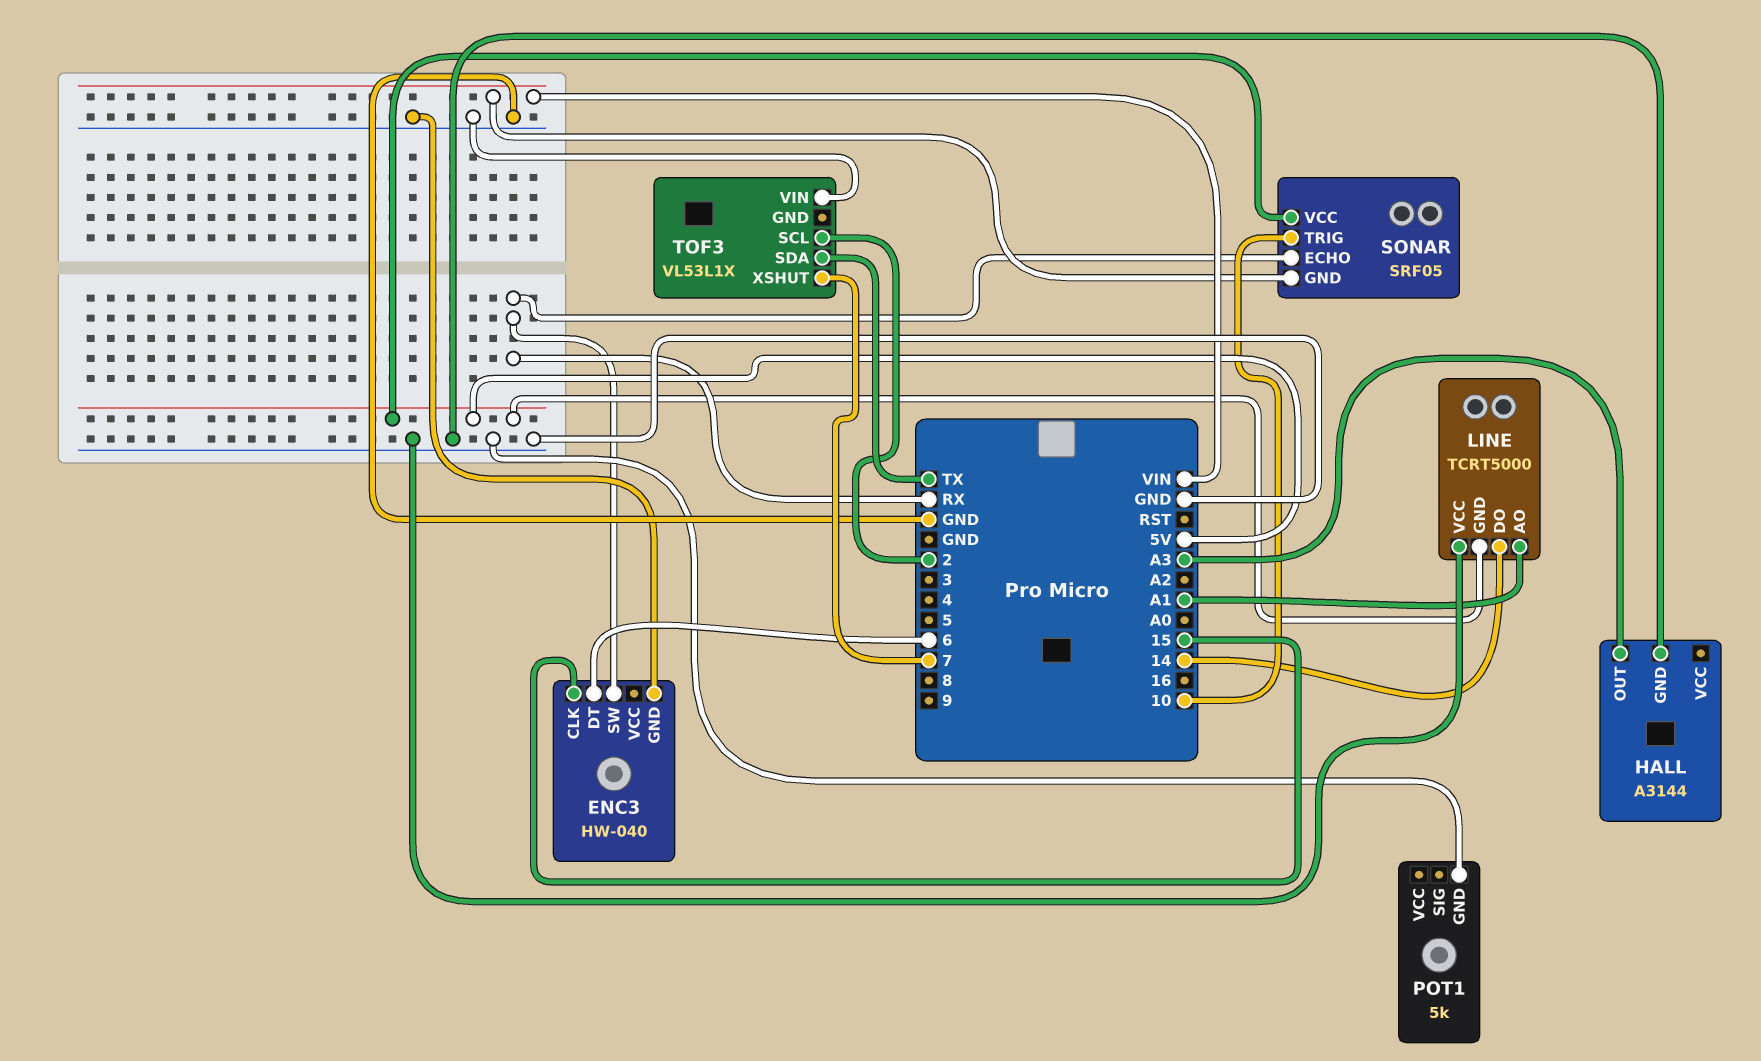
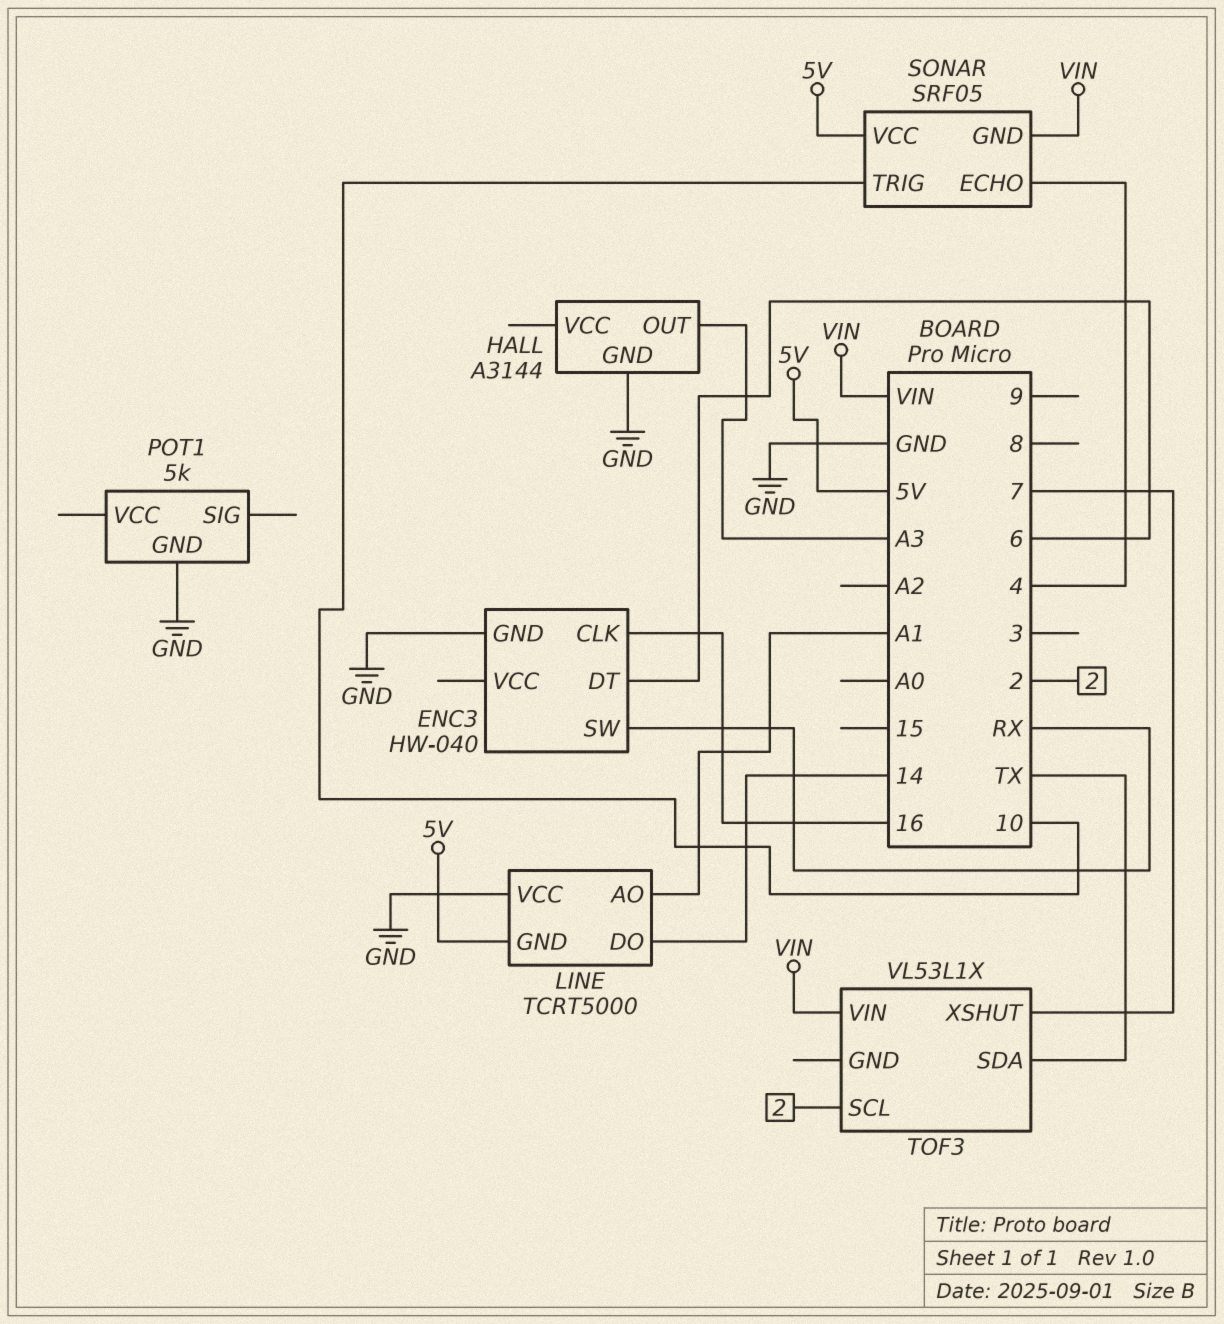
ENC3 pin CLK: 15 -> 16
SONAR pin ECHO: RX -> 4
TOF3 pin VIN: GND -> VIN

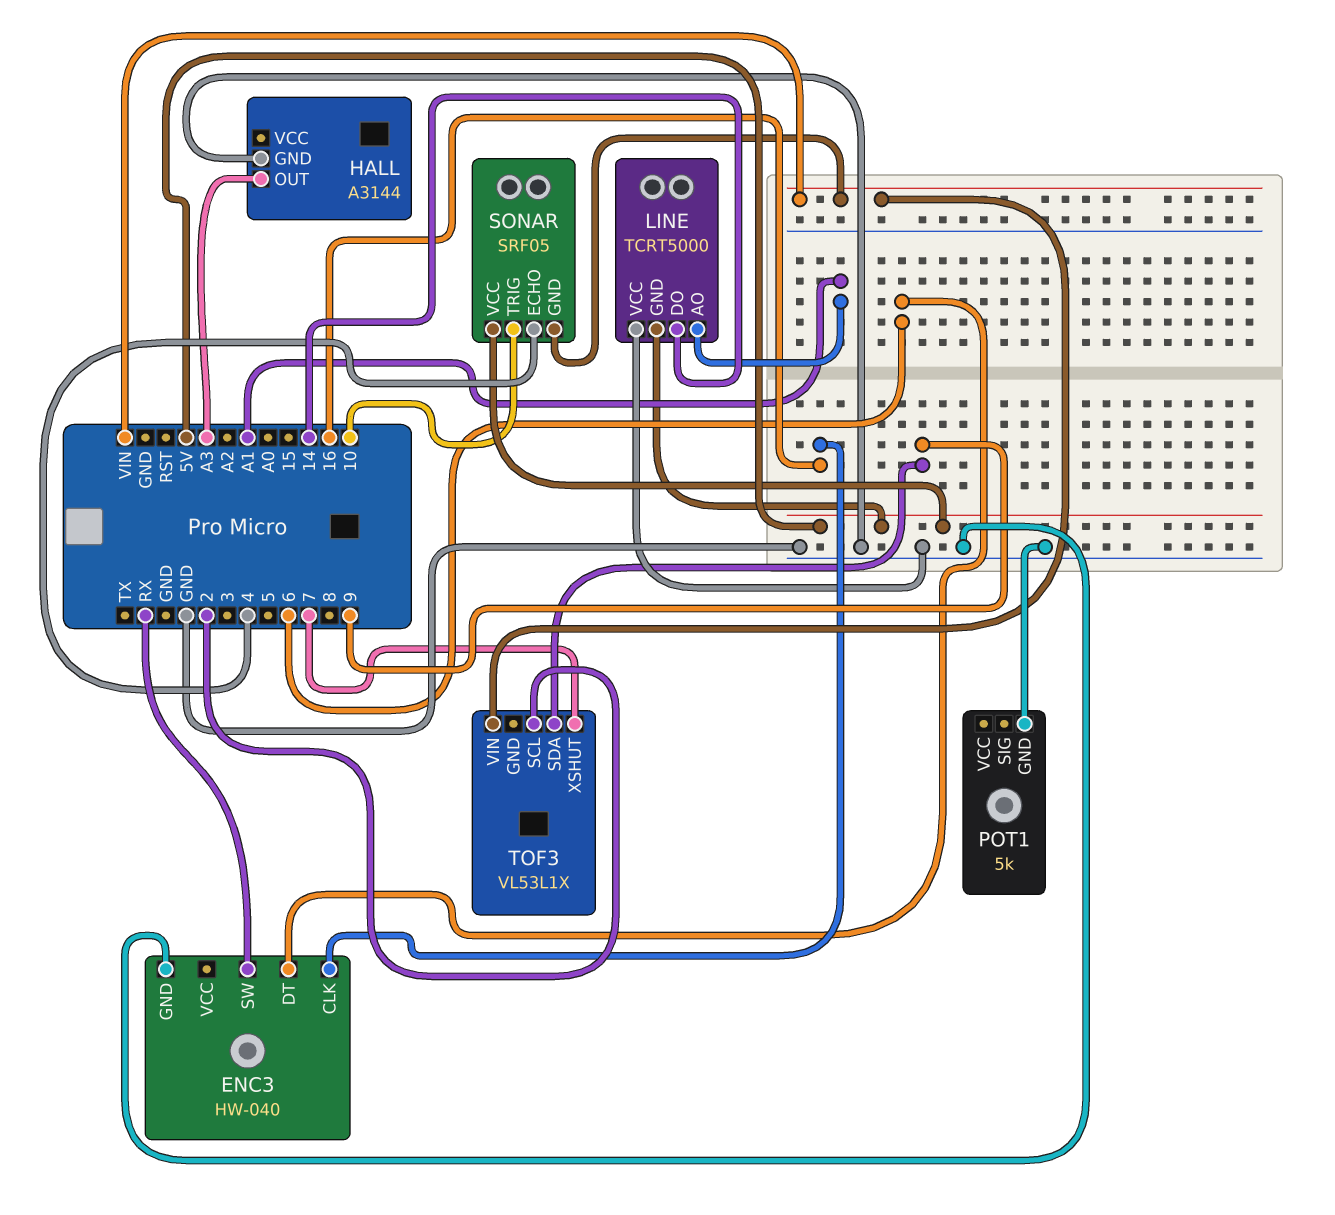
TOF3 pin SDA: TX -> 9

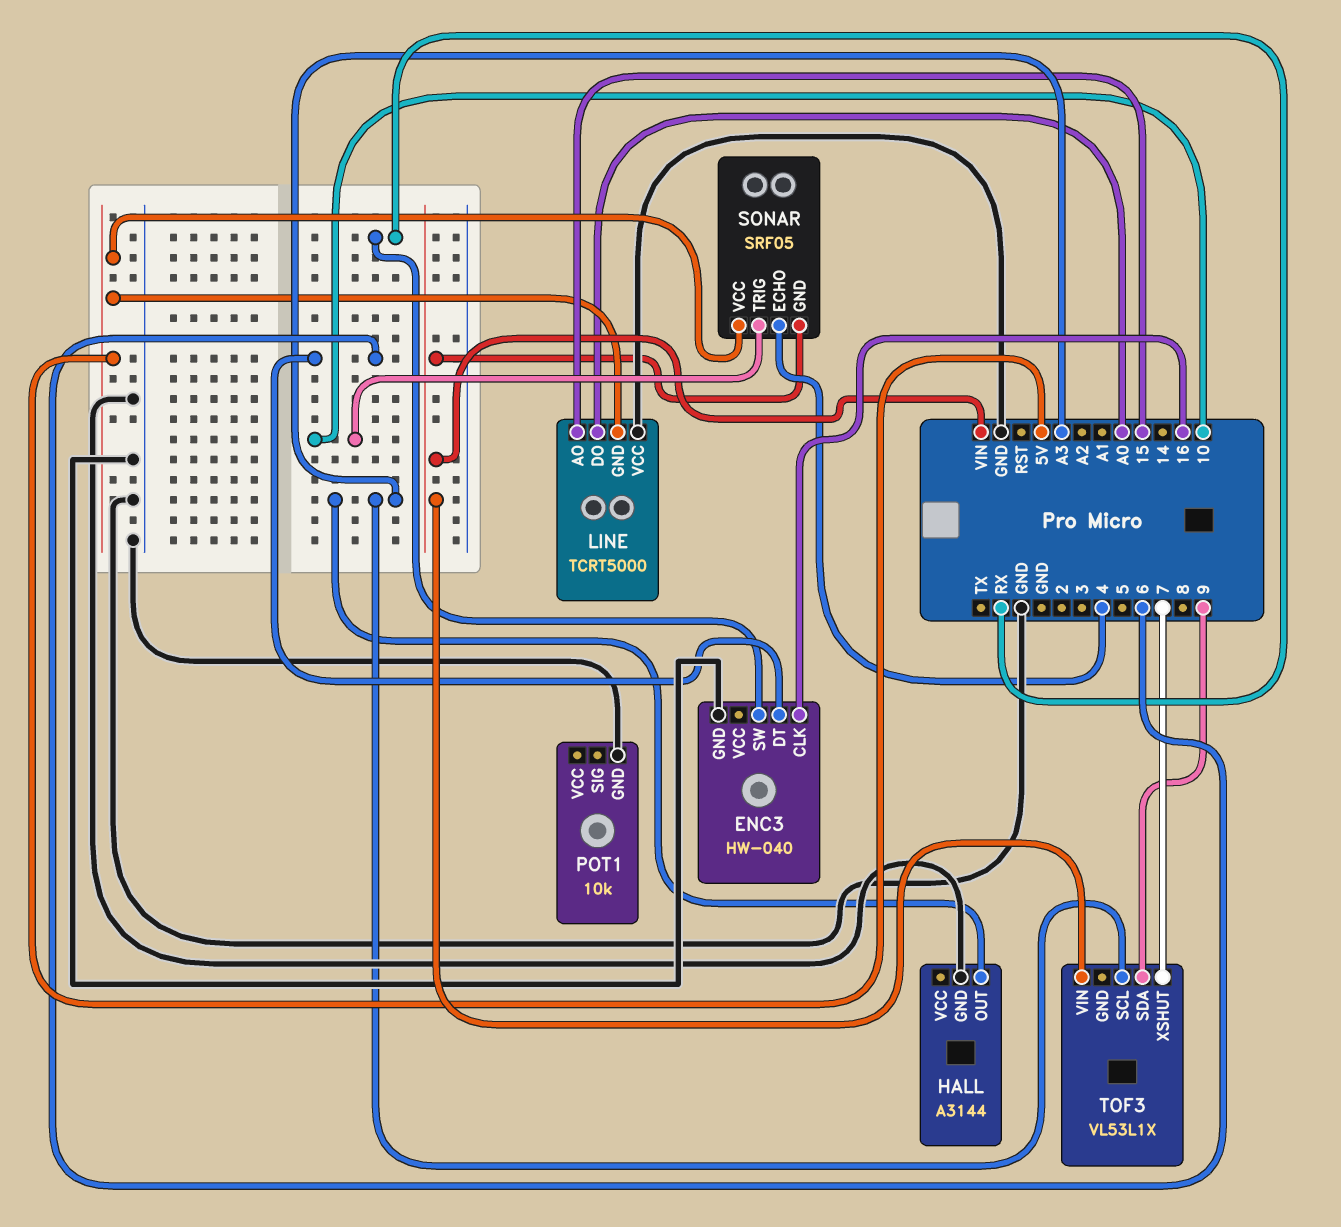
LINE pin AO: A1 -> 15
LINE pin DO: 14 -> A0
POT1: 5k -> 10k
TOF3 pin SCL: 2 -> A3

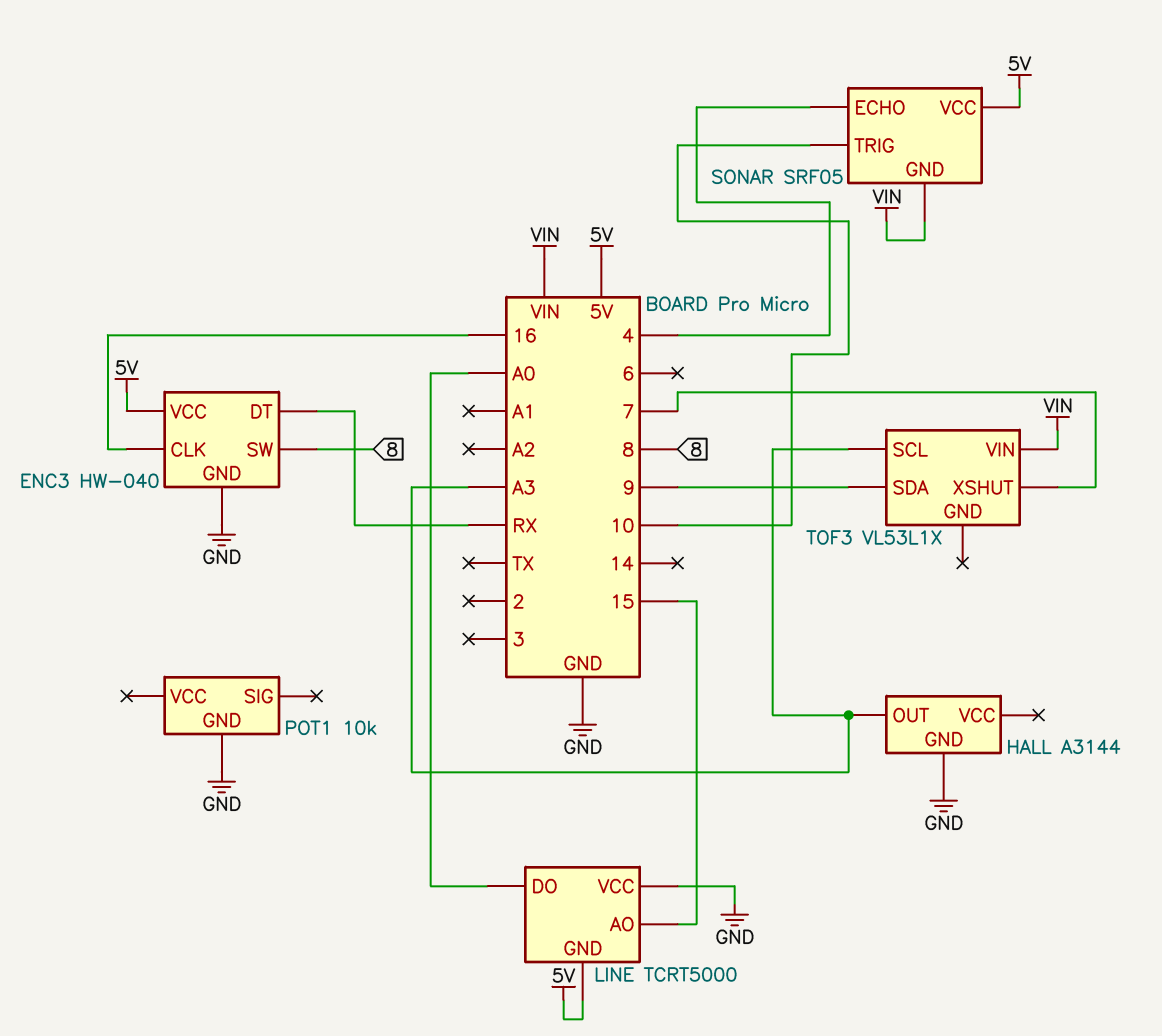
ENC3 pin DT: 6 -> RX
ENC3 pin SW: RX -> 8
ENC3 pin VCC: none -> 5V

